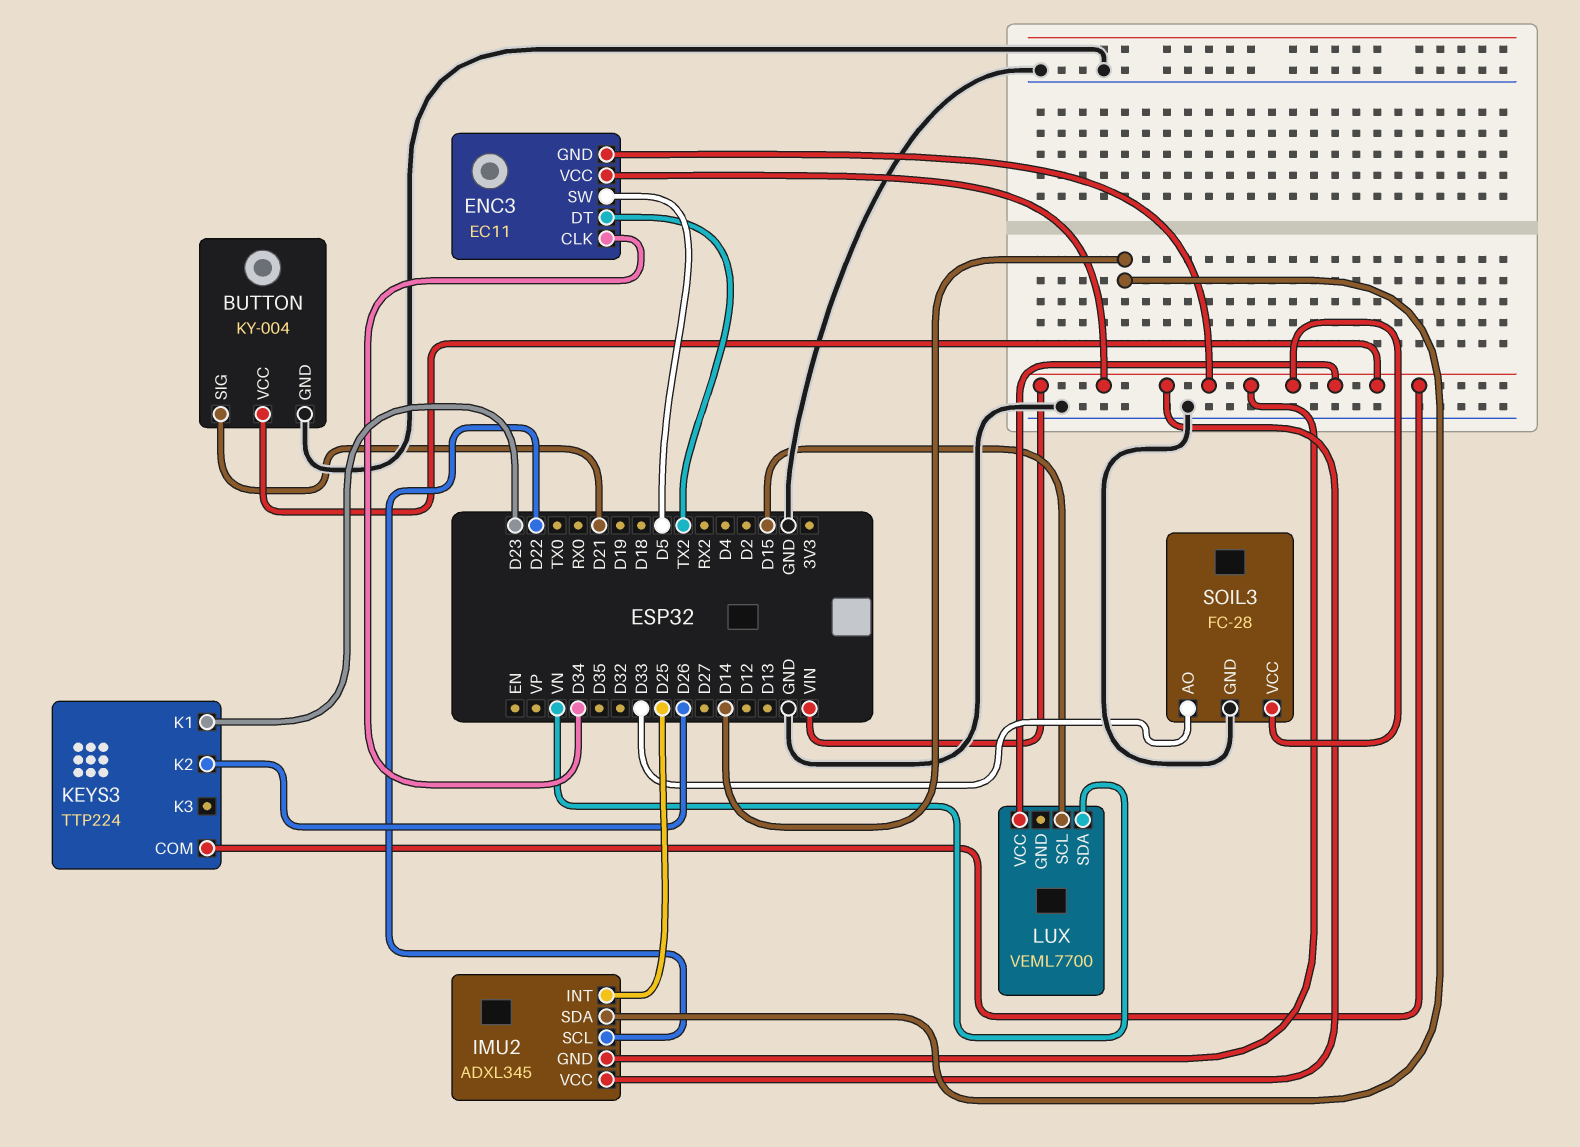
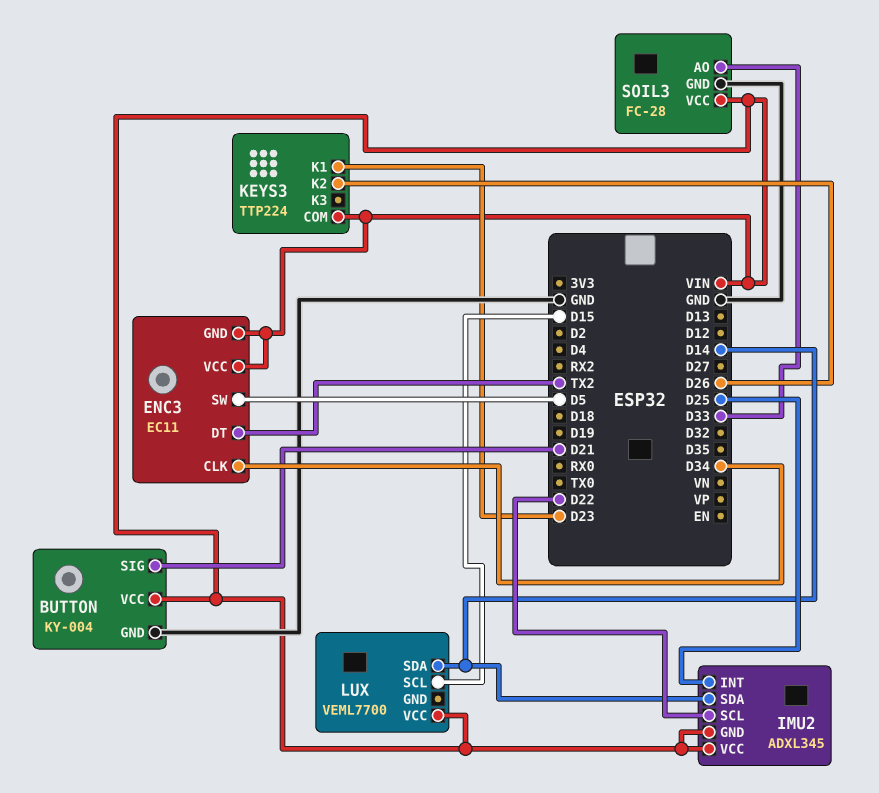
LUX pin SDA: VN -> D14

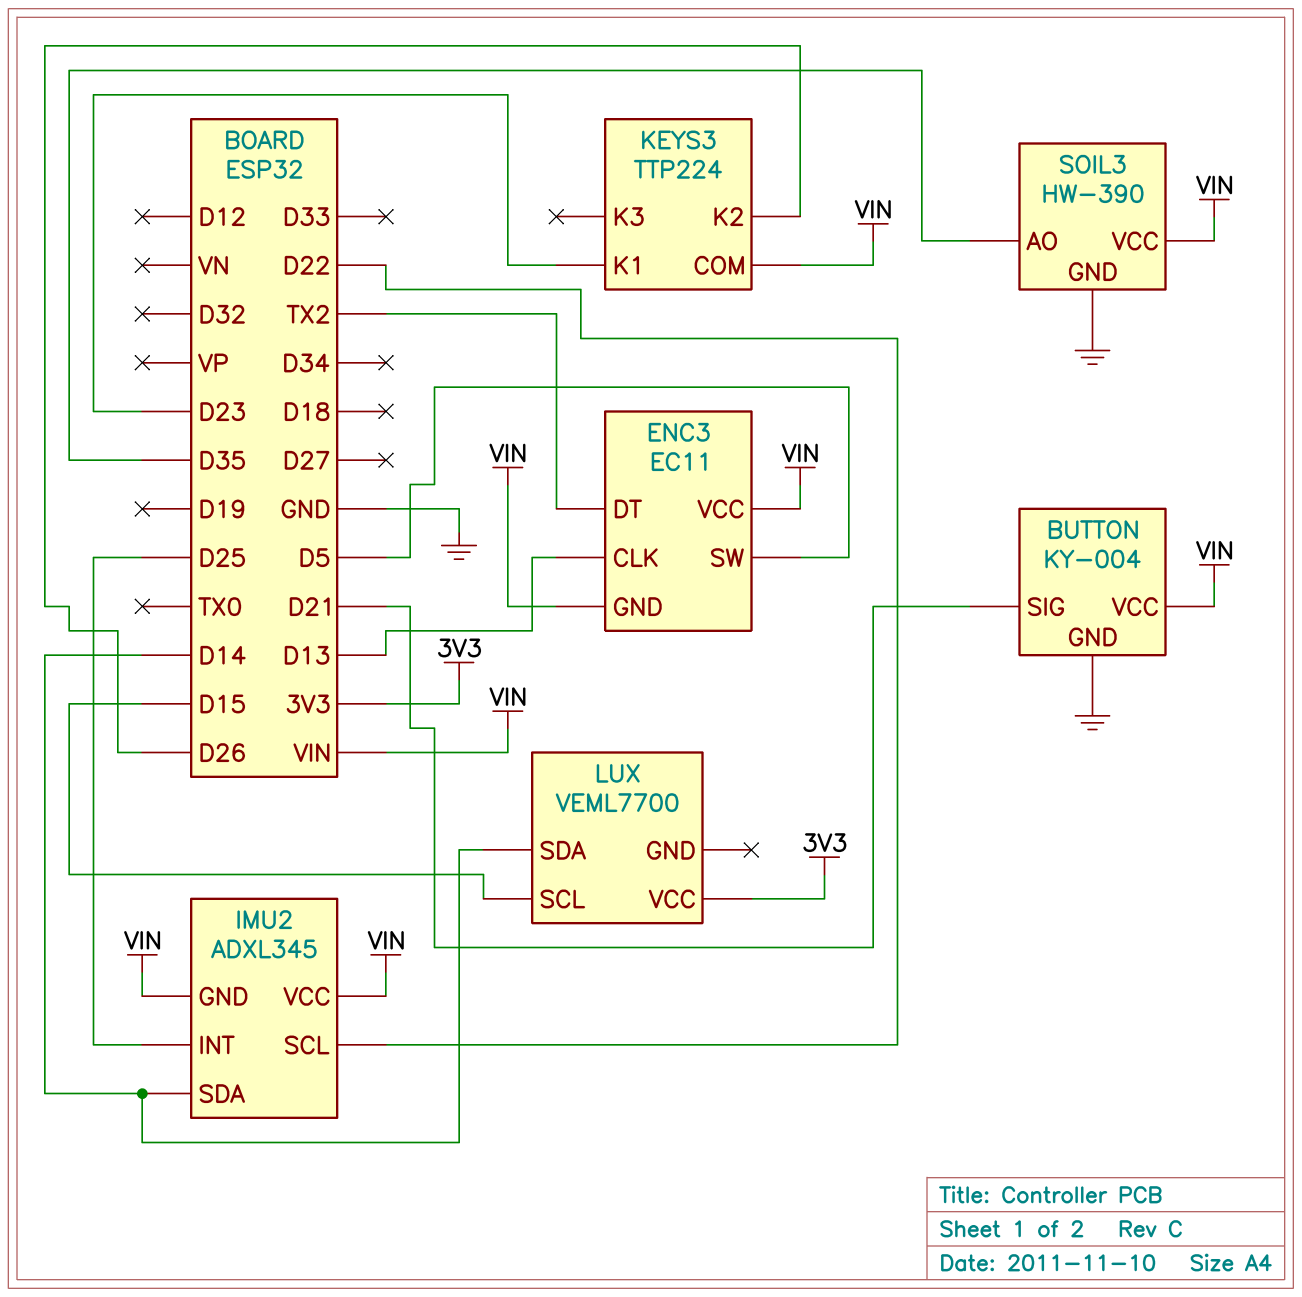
ENC3 pin CLK: D34 -> D13
LUX pin VCC: VIN -> 3V3
SOIL3: FC-28 -> HW-390
SOIL3 pin AO: D33 -> D35

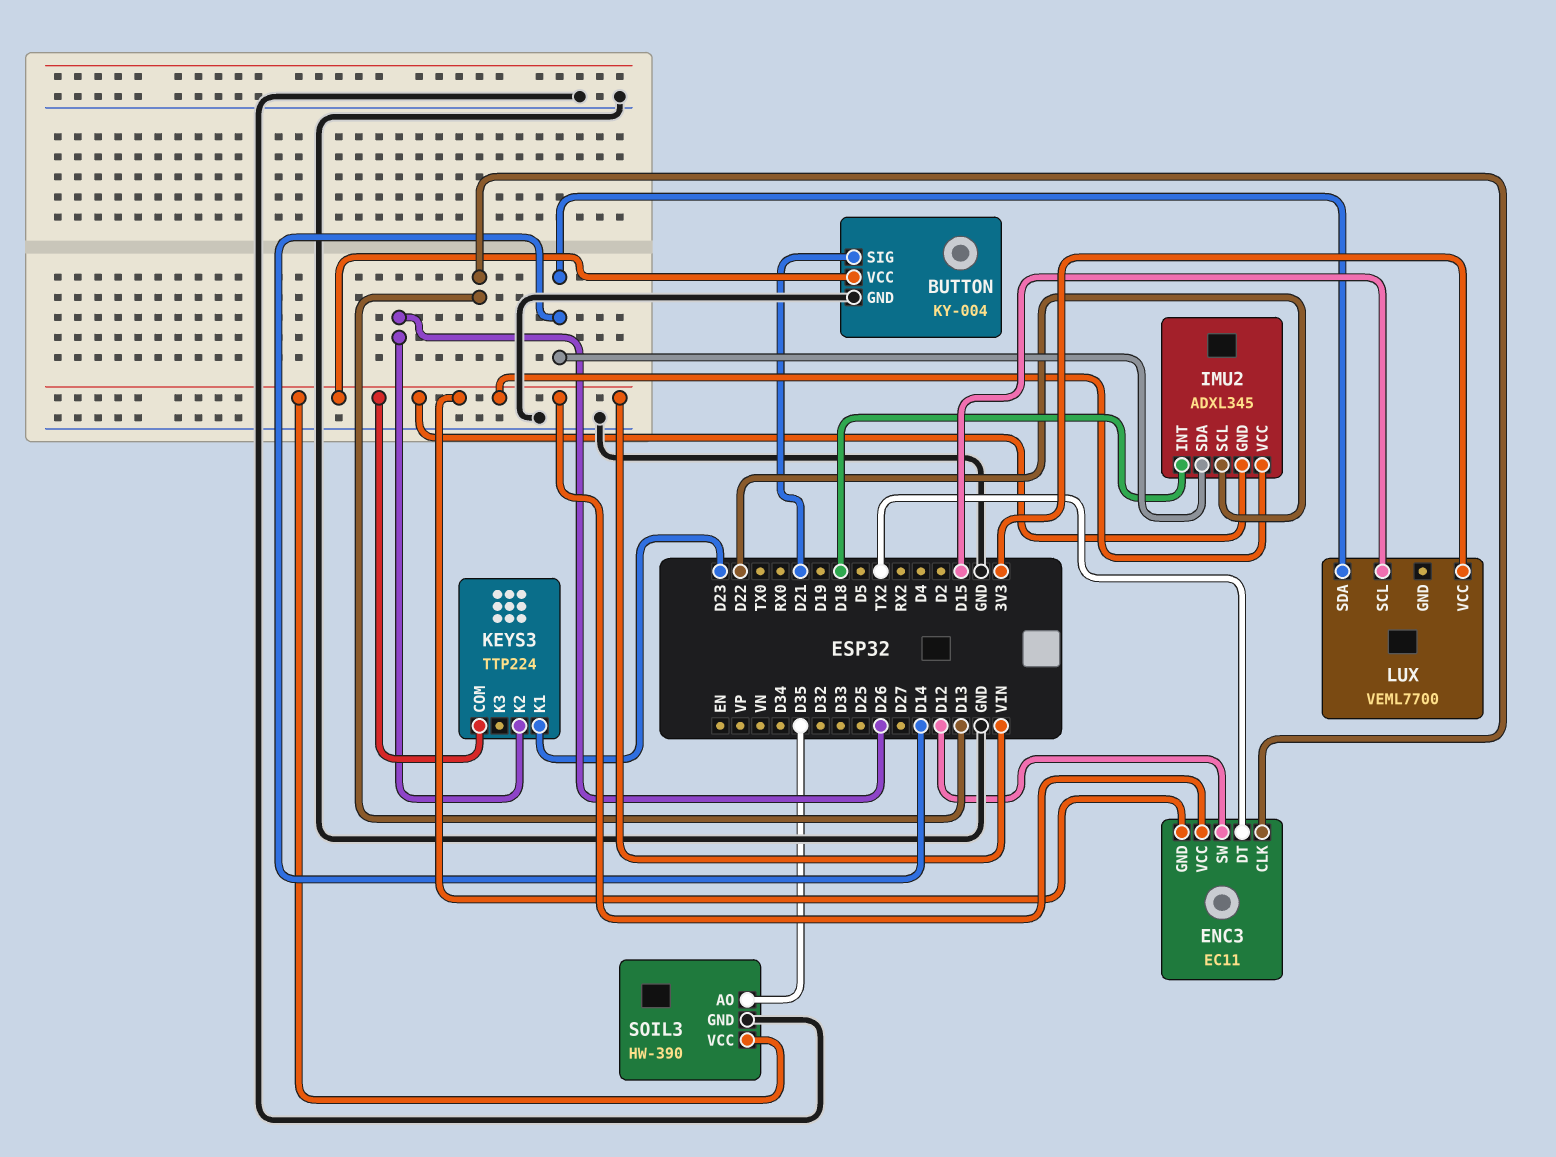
ENC3 pin SW: D5 -> D12
IMU2 pin INT: D25 -> D18

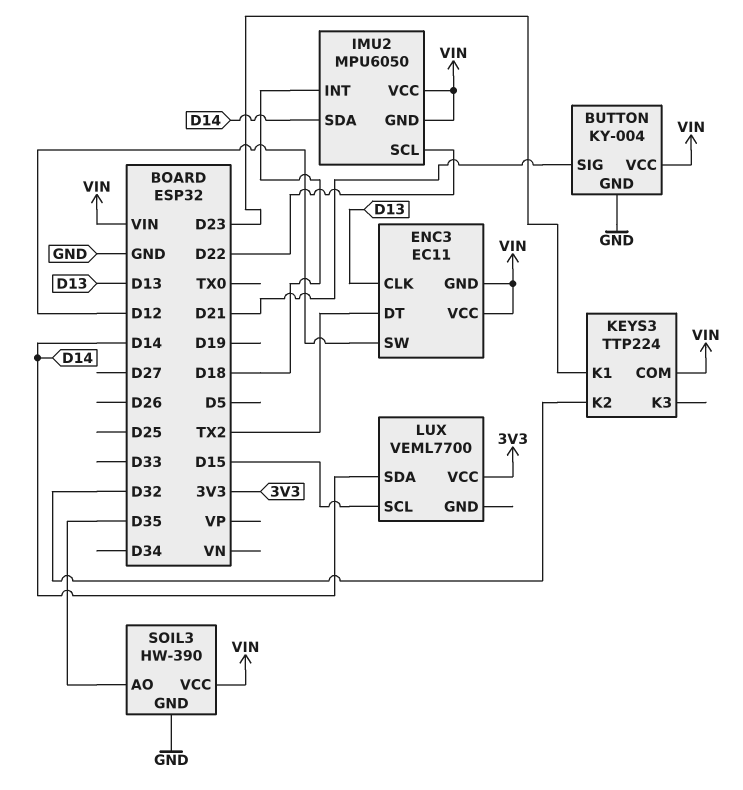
IMU2: ADXL345 -> MPU6050
KEYS3 pin K2: D26 -> D32

